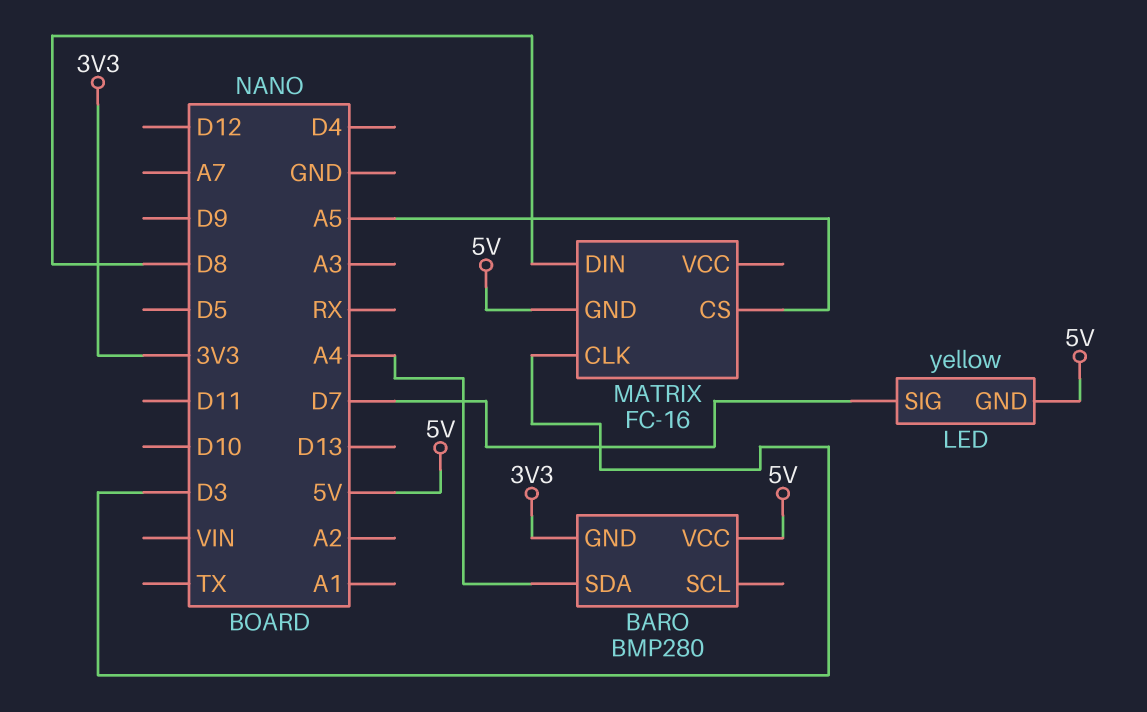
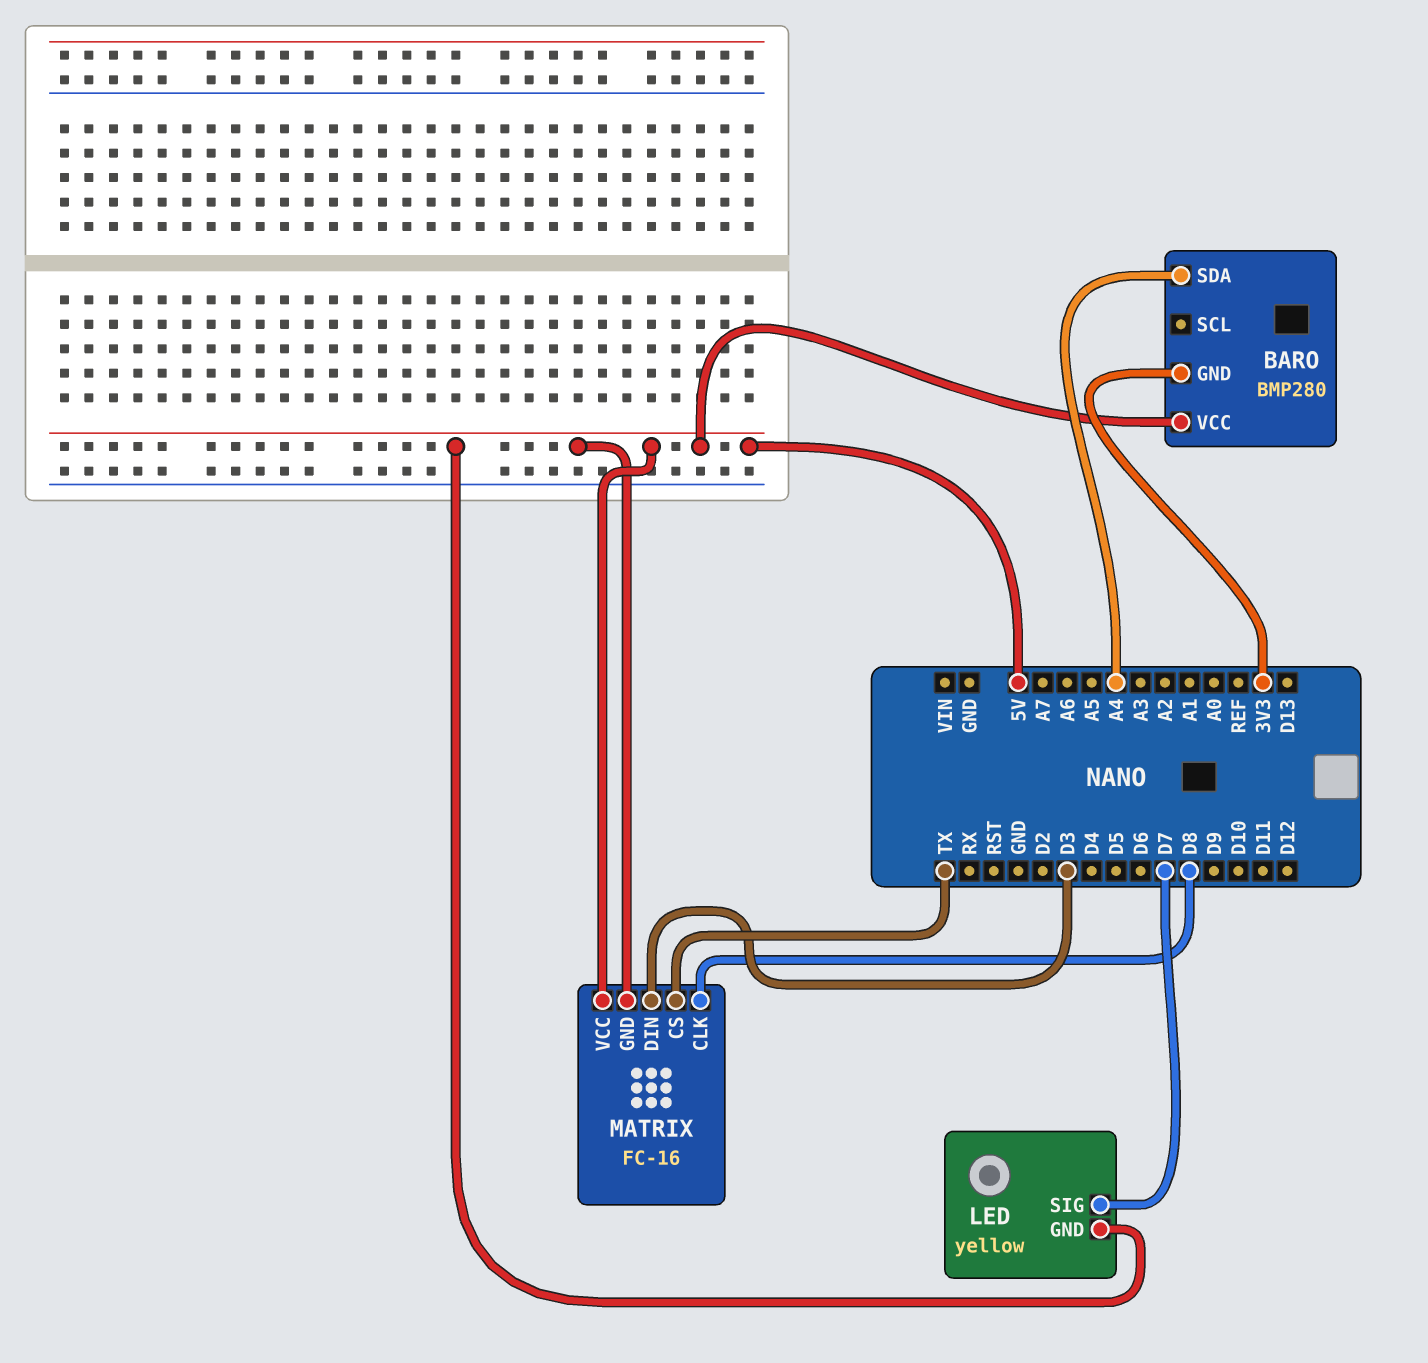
MATRIX pin CLK: D3 -> D8
MATRIX pin CS: A5 -> TX
MATRIX pin DIN: D8 -> D3
MATRIX pin VCC: none -> 5V

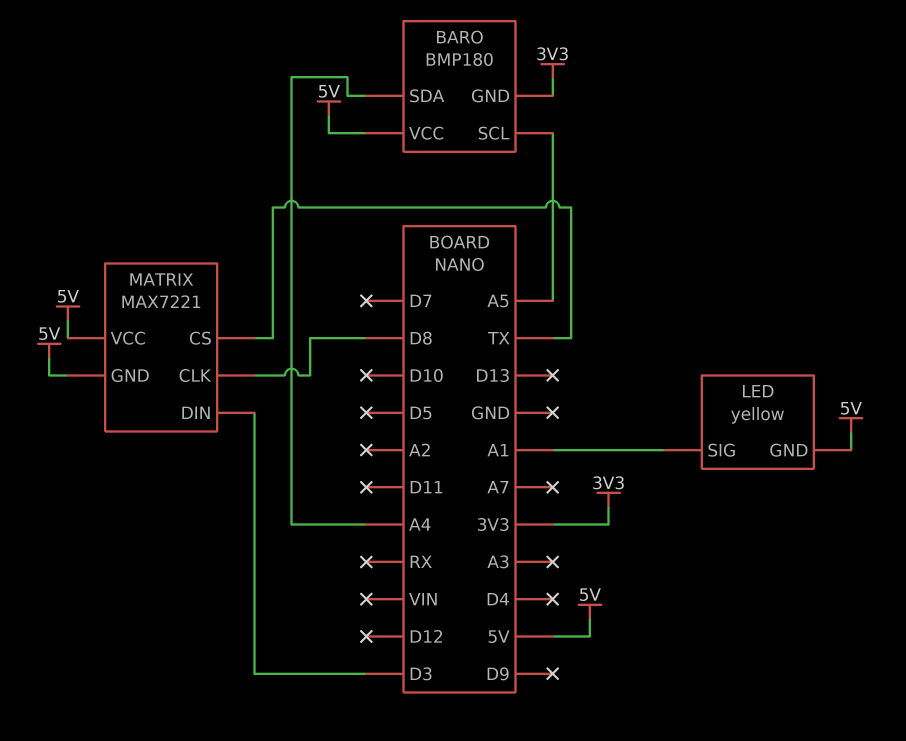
BARO: BMP280 -> BMP180
BARO pin SCL: none -> A5
LED pin SIG: D7 -> A1
MATRIX: FC-16 -> MAX7221

